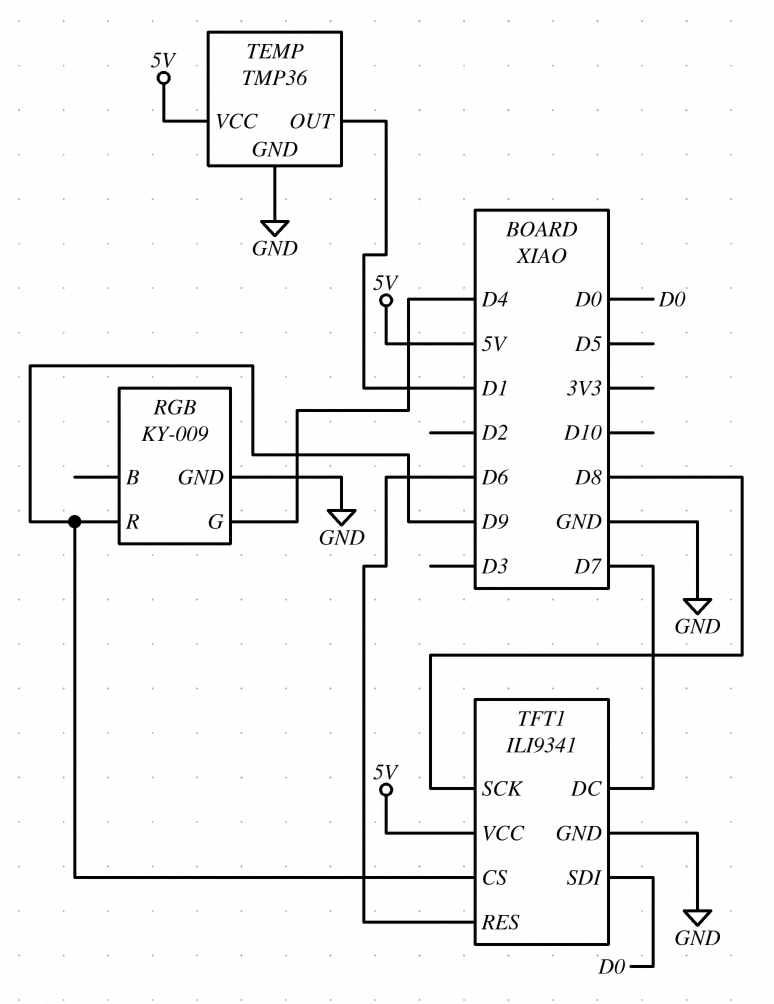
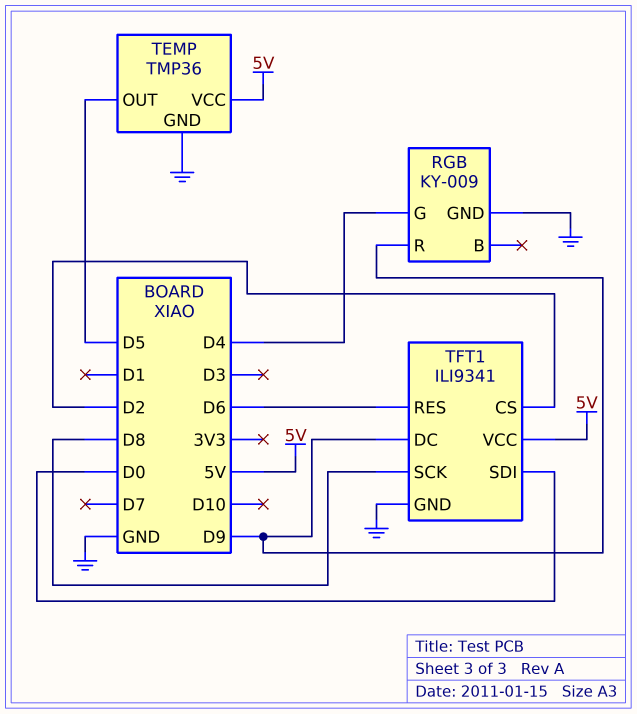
TEMP pin OUT: D1 -> D5
TFT1 pin CS: D9 -> D2
TFT1 pin DC: D7 -> D9

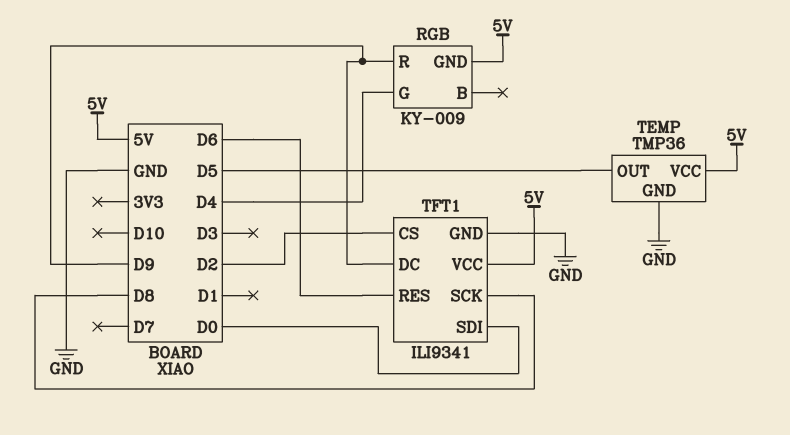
RGB pin GND: GND -> 5V

